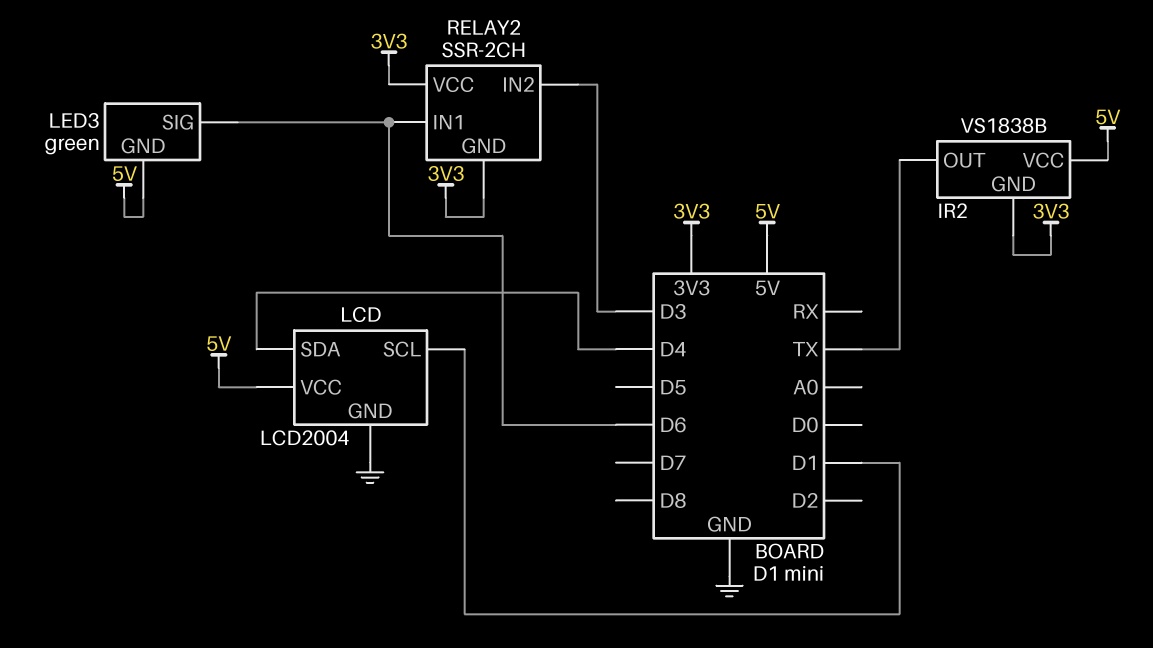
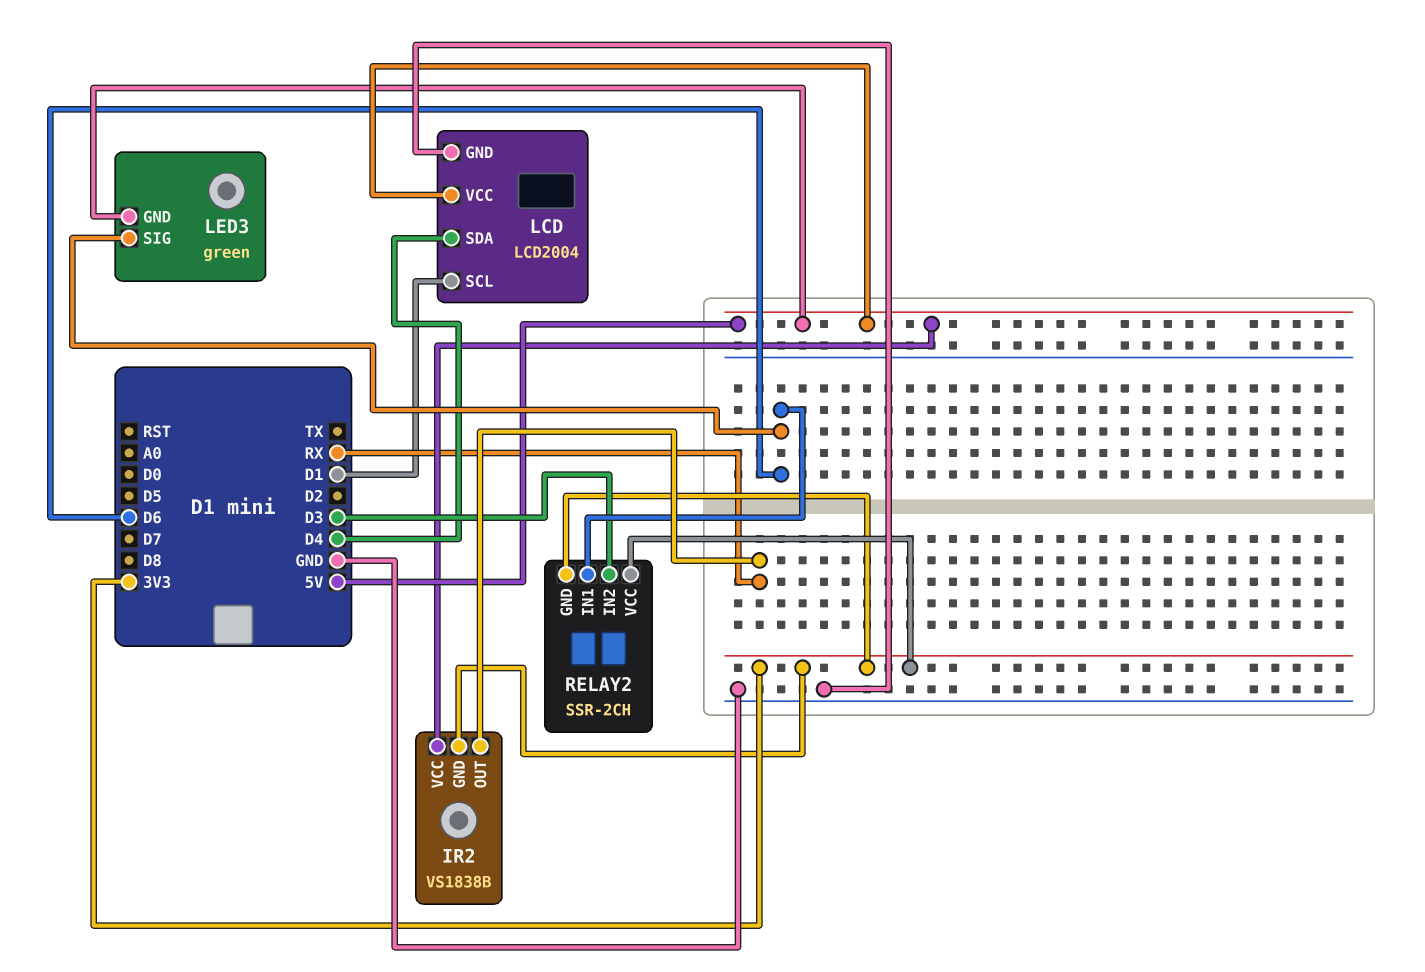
IR2 pin OUT: TX -> RX

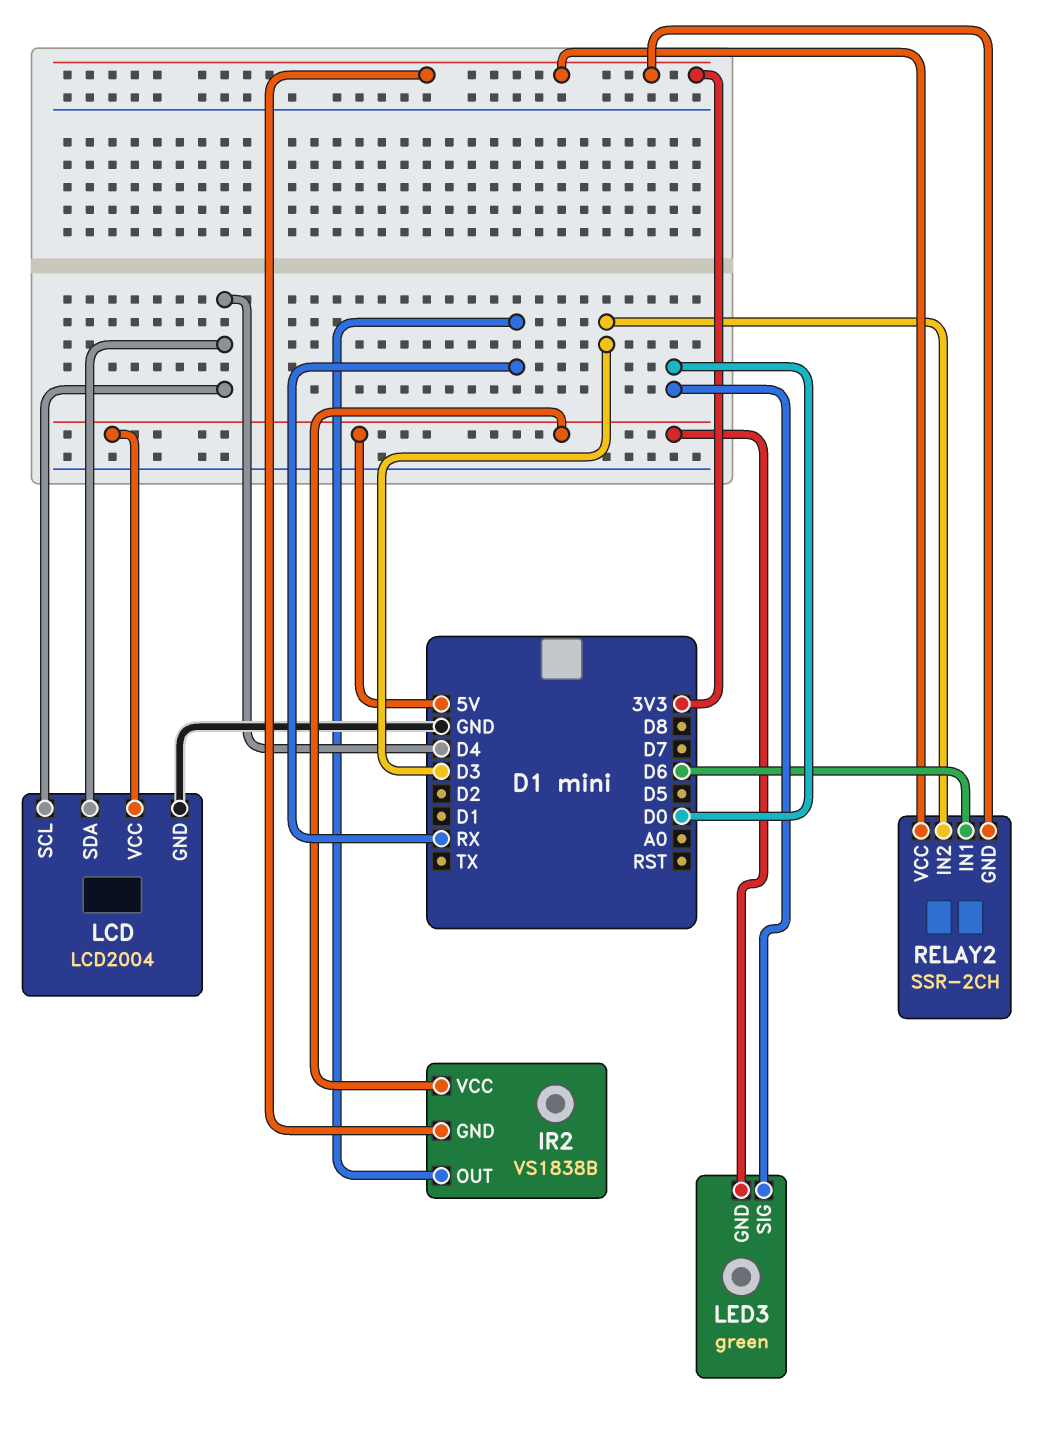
LCD pin SCL: D1 -> D4
LED3 pin SIG: D6 -> D0

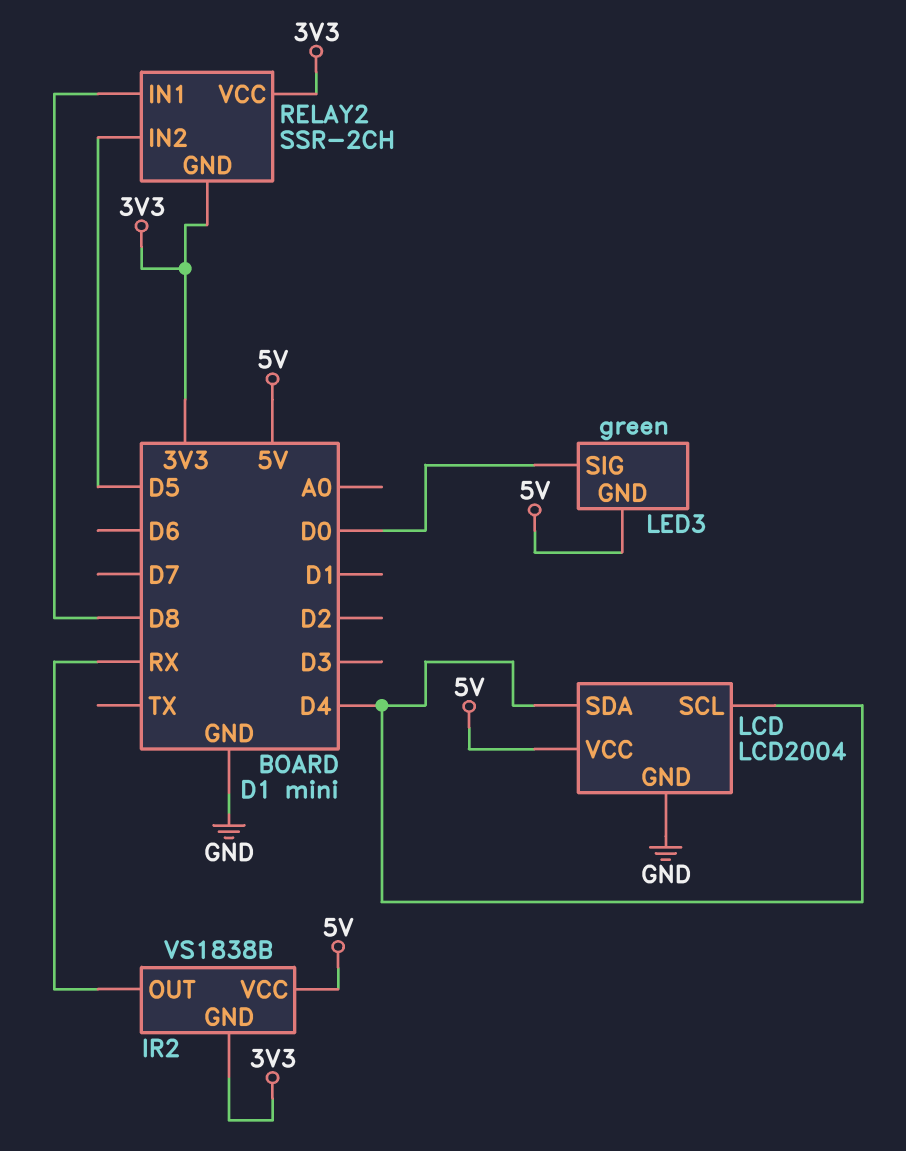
RELAY2 pin IN1: D6 -> D8
RELAY2 pin IN2: D3 -> D5

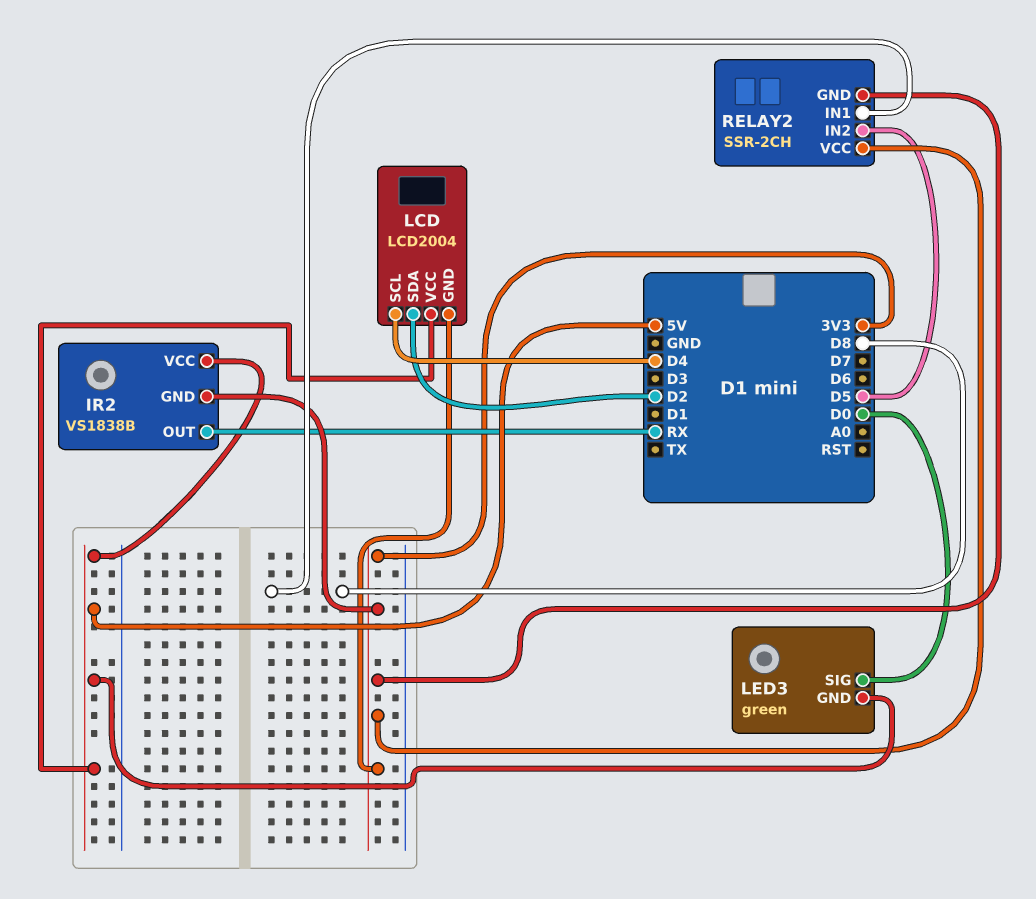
LCD pin GND: GND -> 3V3
LCD pin SDA: D4 -> D2

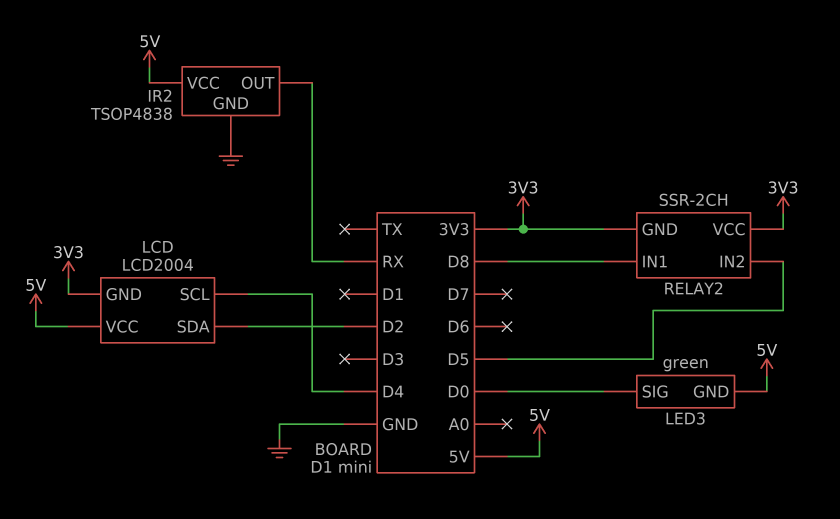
IR2: VS1838B -> TSOP4838
IR2 pin GND: 3V3 -> GND

